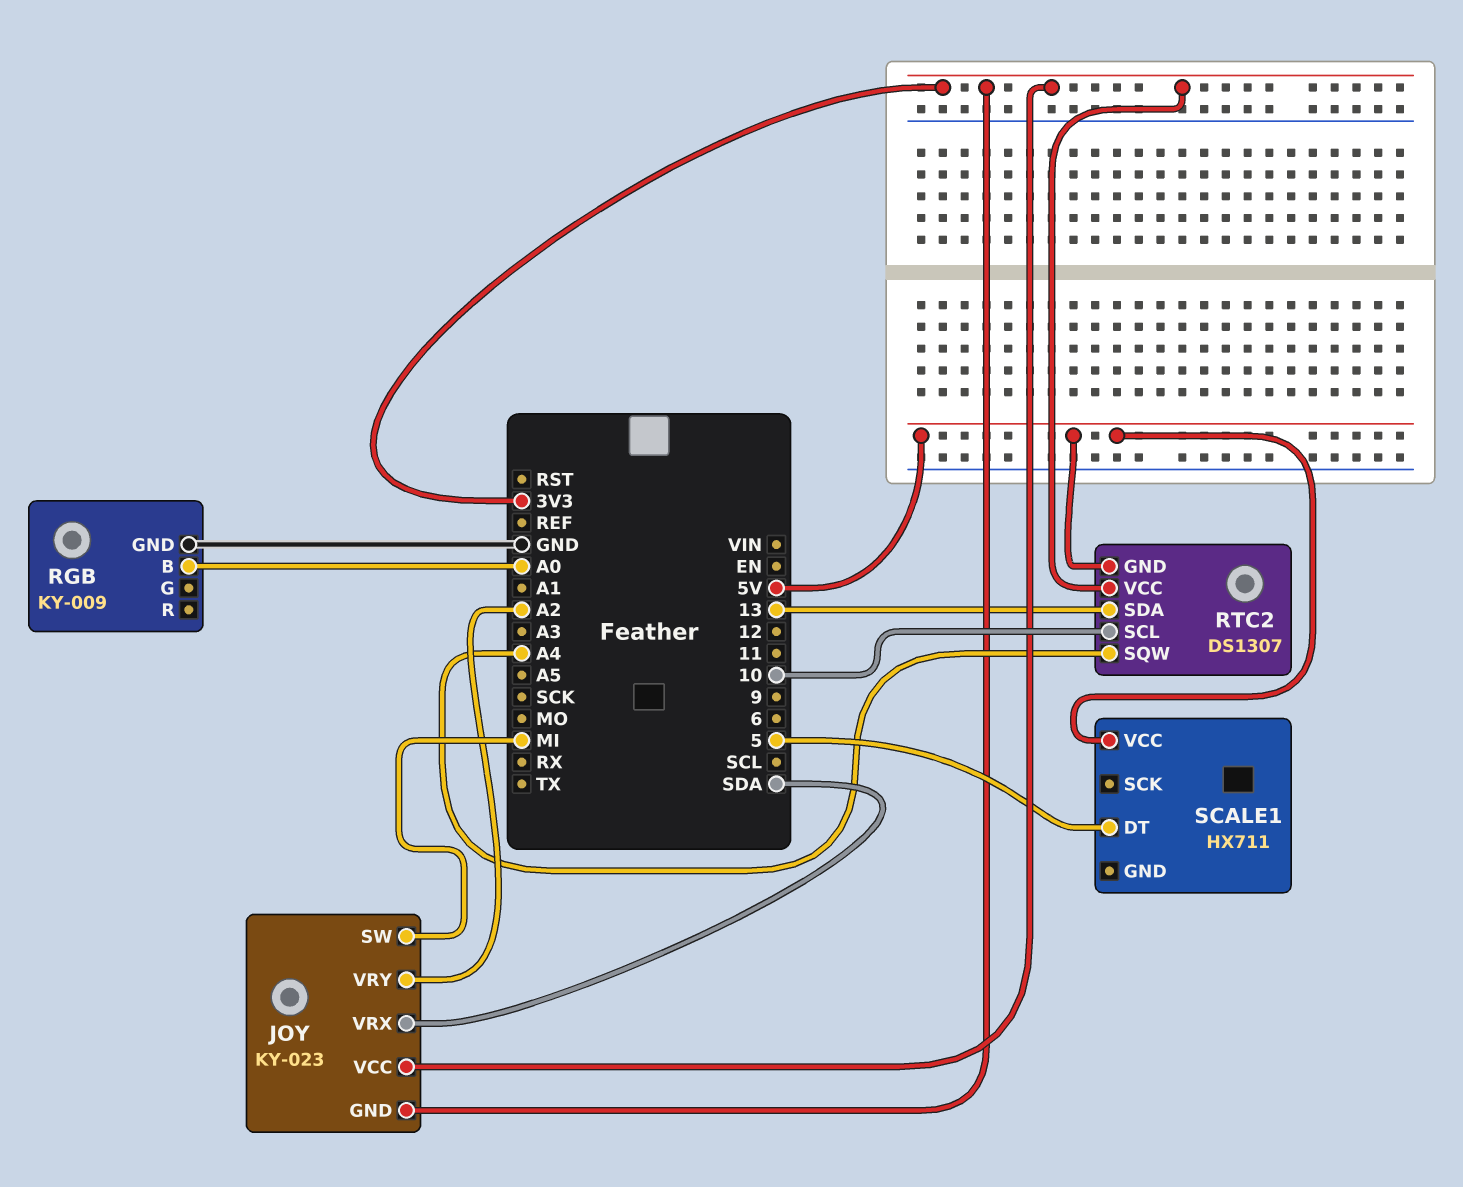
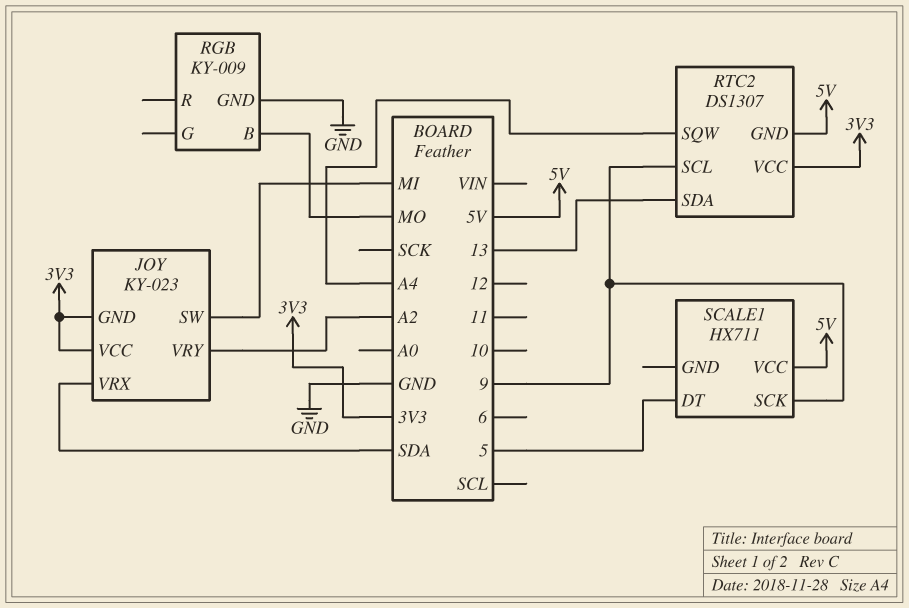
RGB pin B: A0 -> MO
RTC2 pin SCL: 10 -> 9
SCALE1 pin SCK: none -> 9

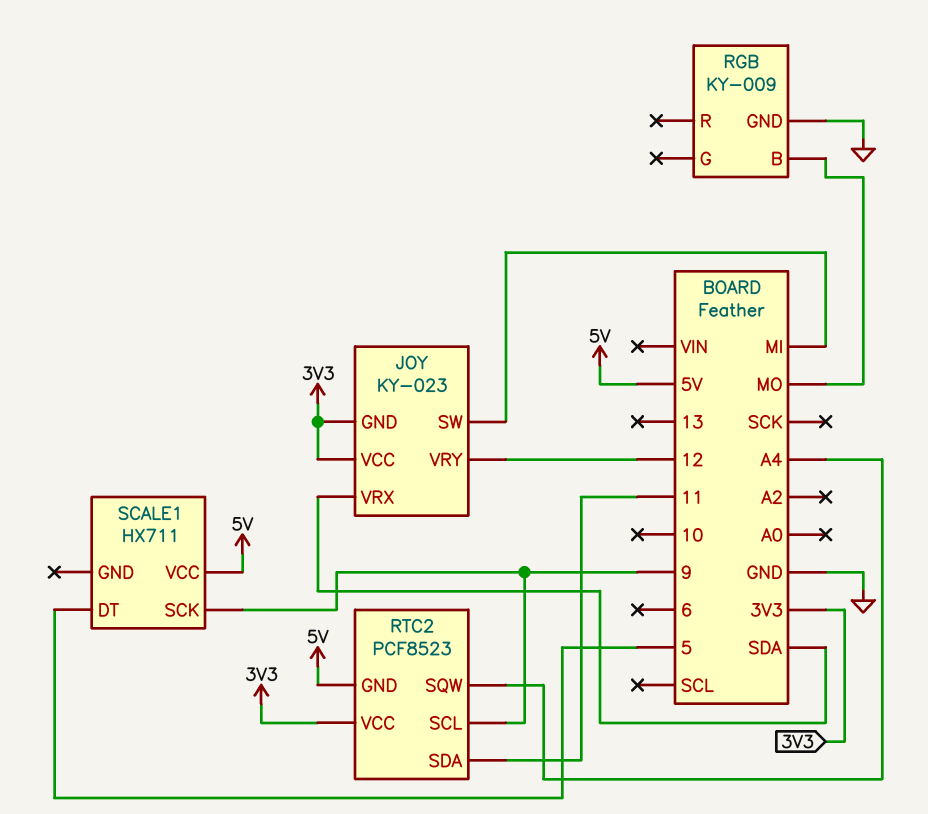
JOY pin VRY: A2 -> 12
RTC2: DS1307 -> PCF8523
RTC2 pin SDA: 13 -> 11

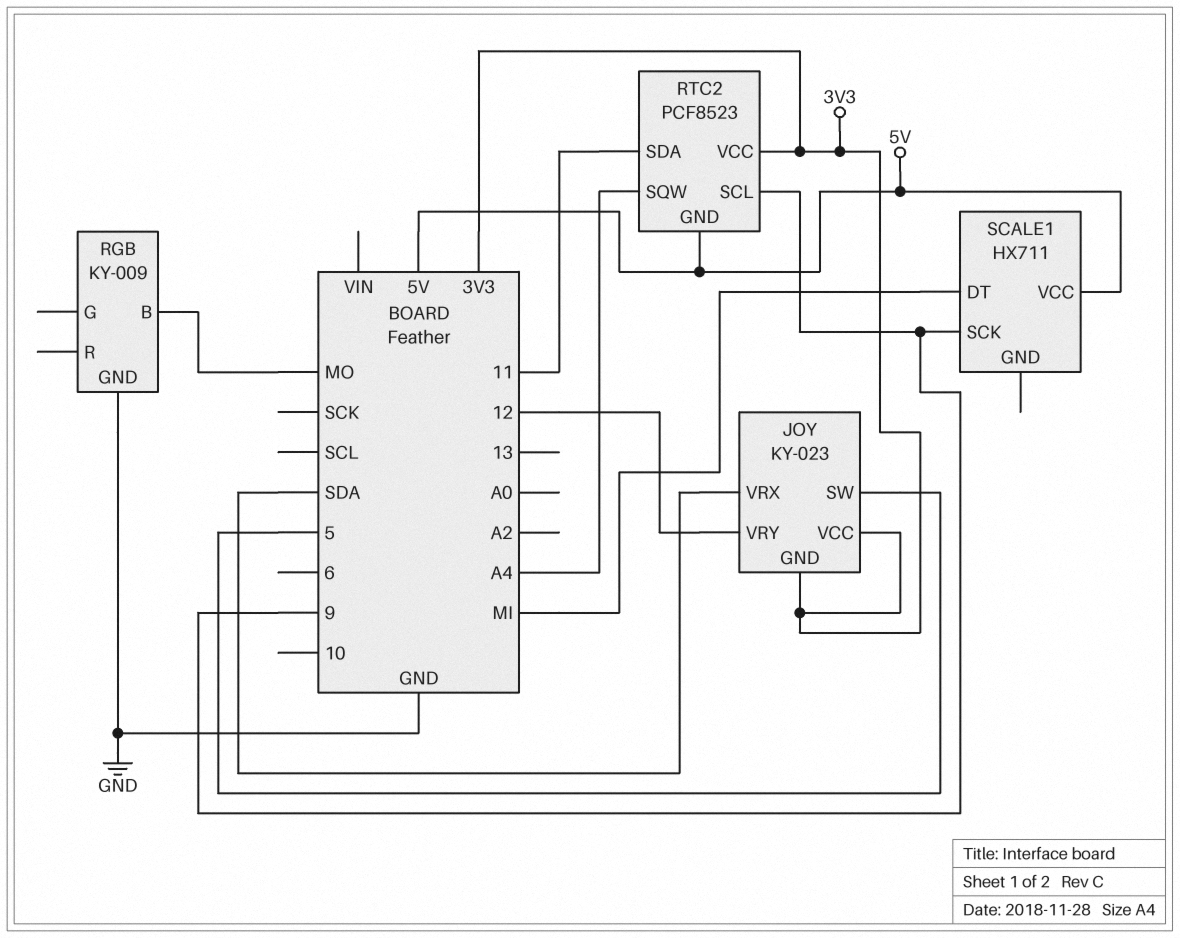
JOY pin SW: MI -> 5
SCALE1 pin DT: 5 -> MI

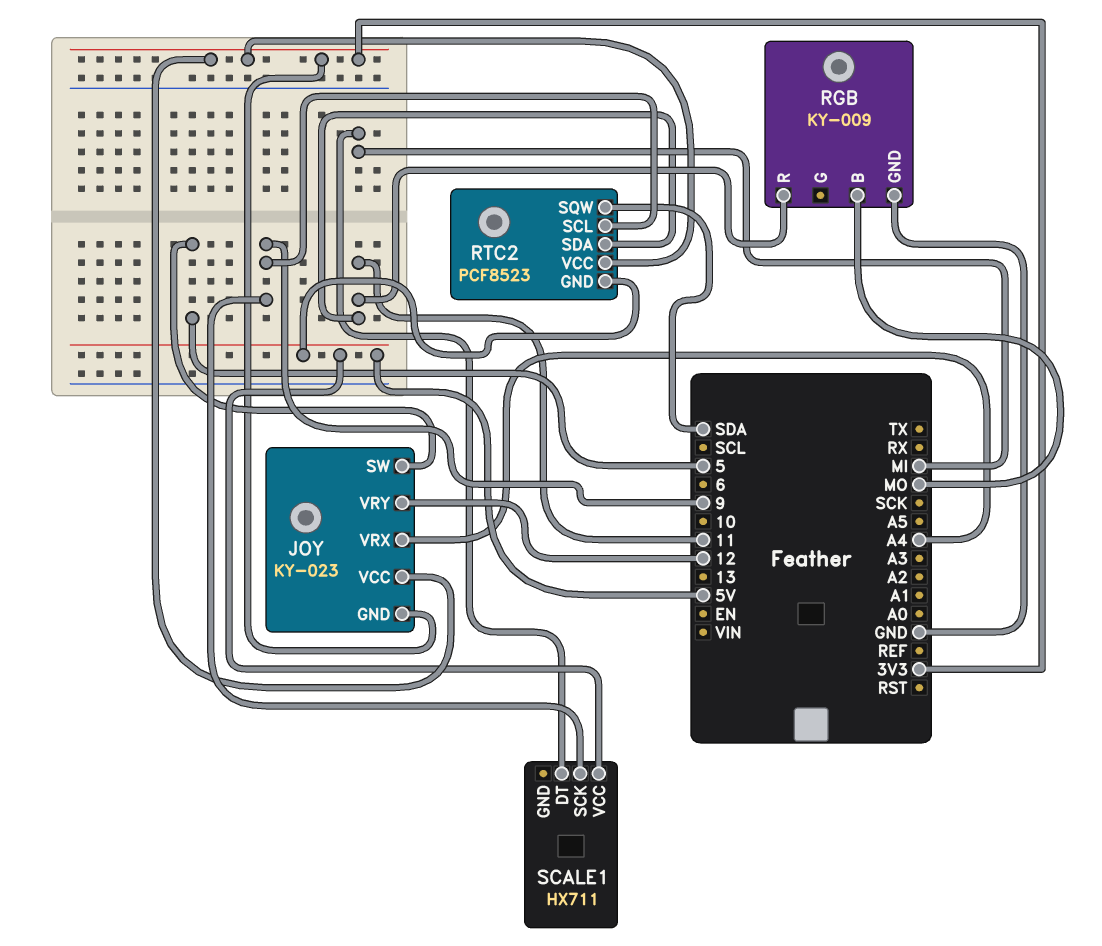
JOY pin VRX: SDA -> A4
RGB pin R: none -> 11
RTC2 pin SQW: A4 -> SDA

